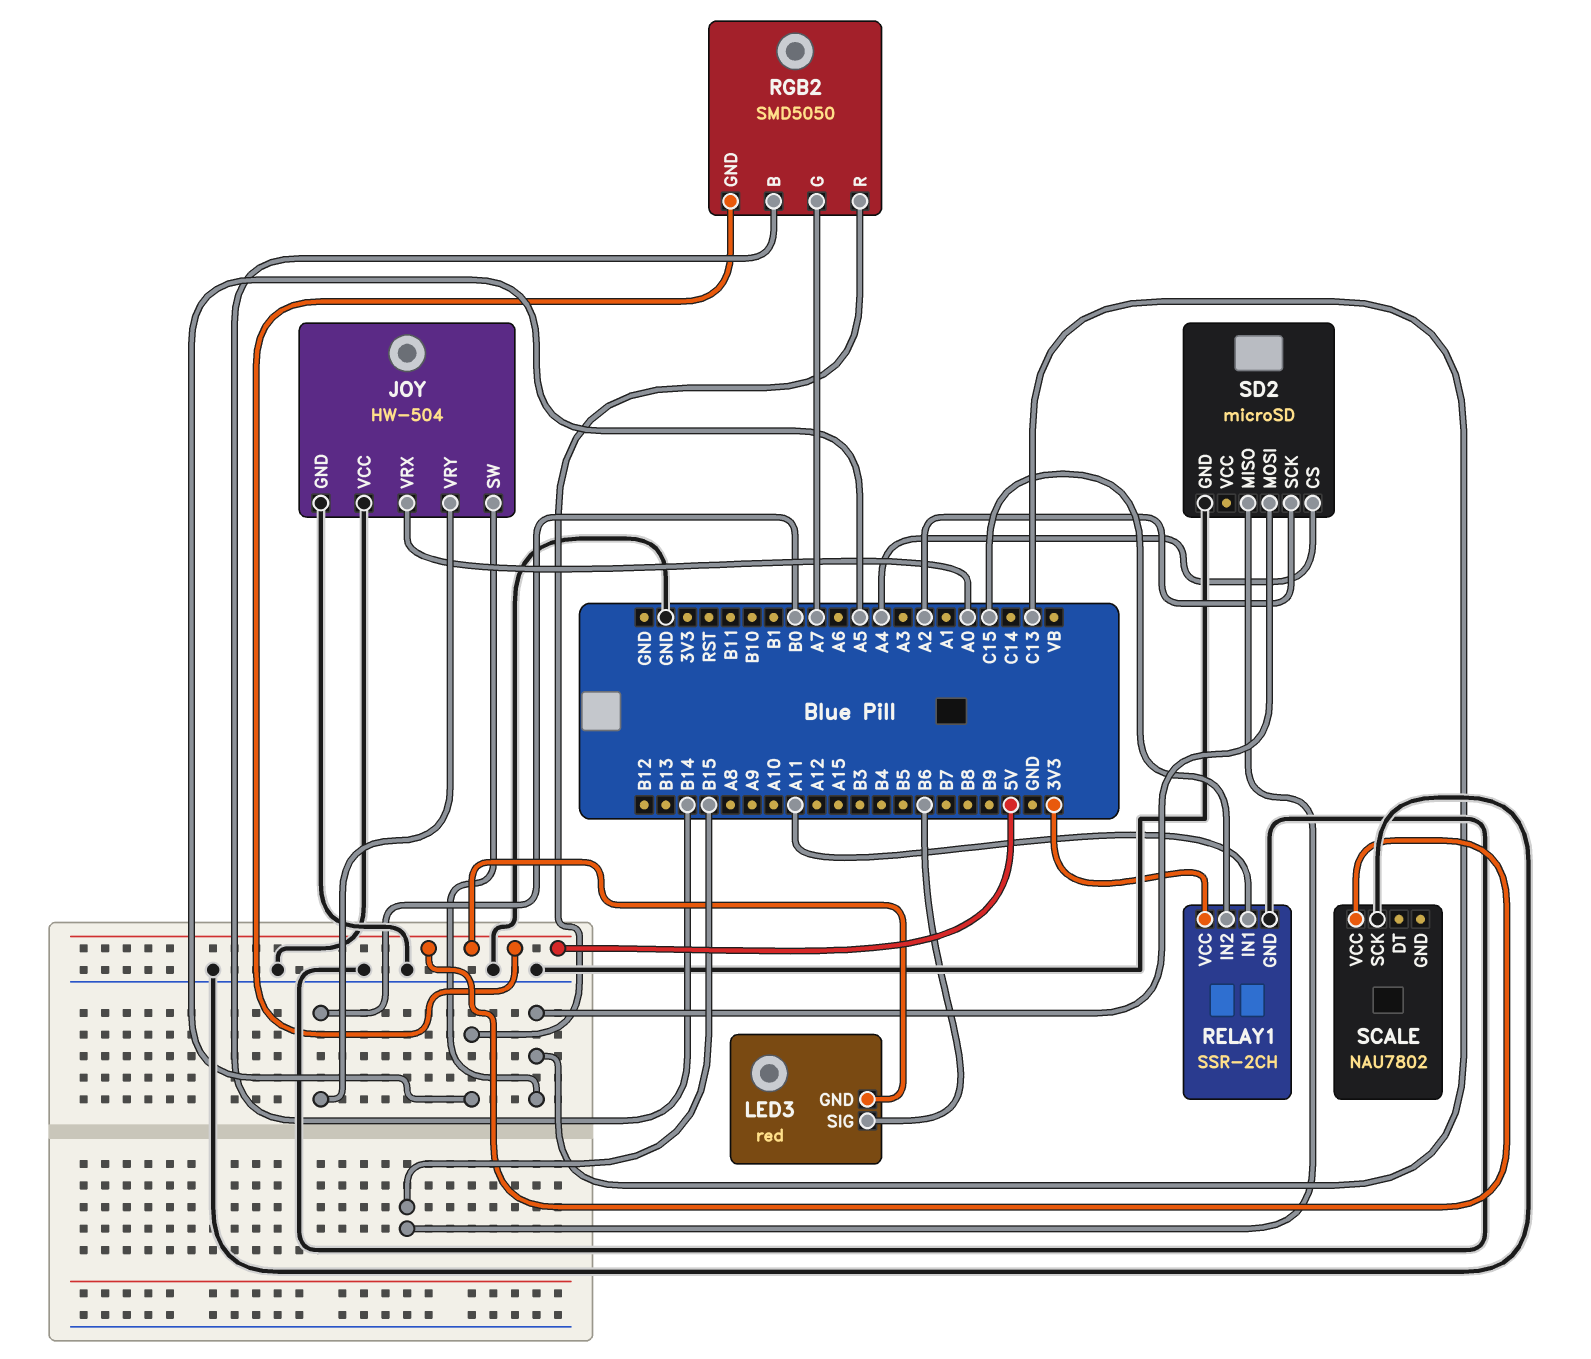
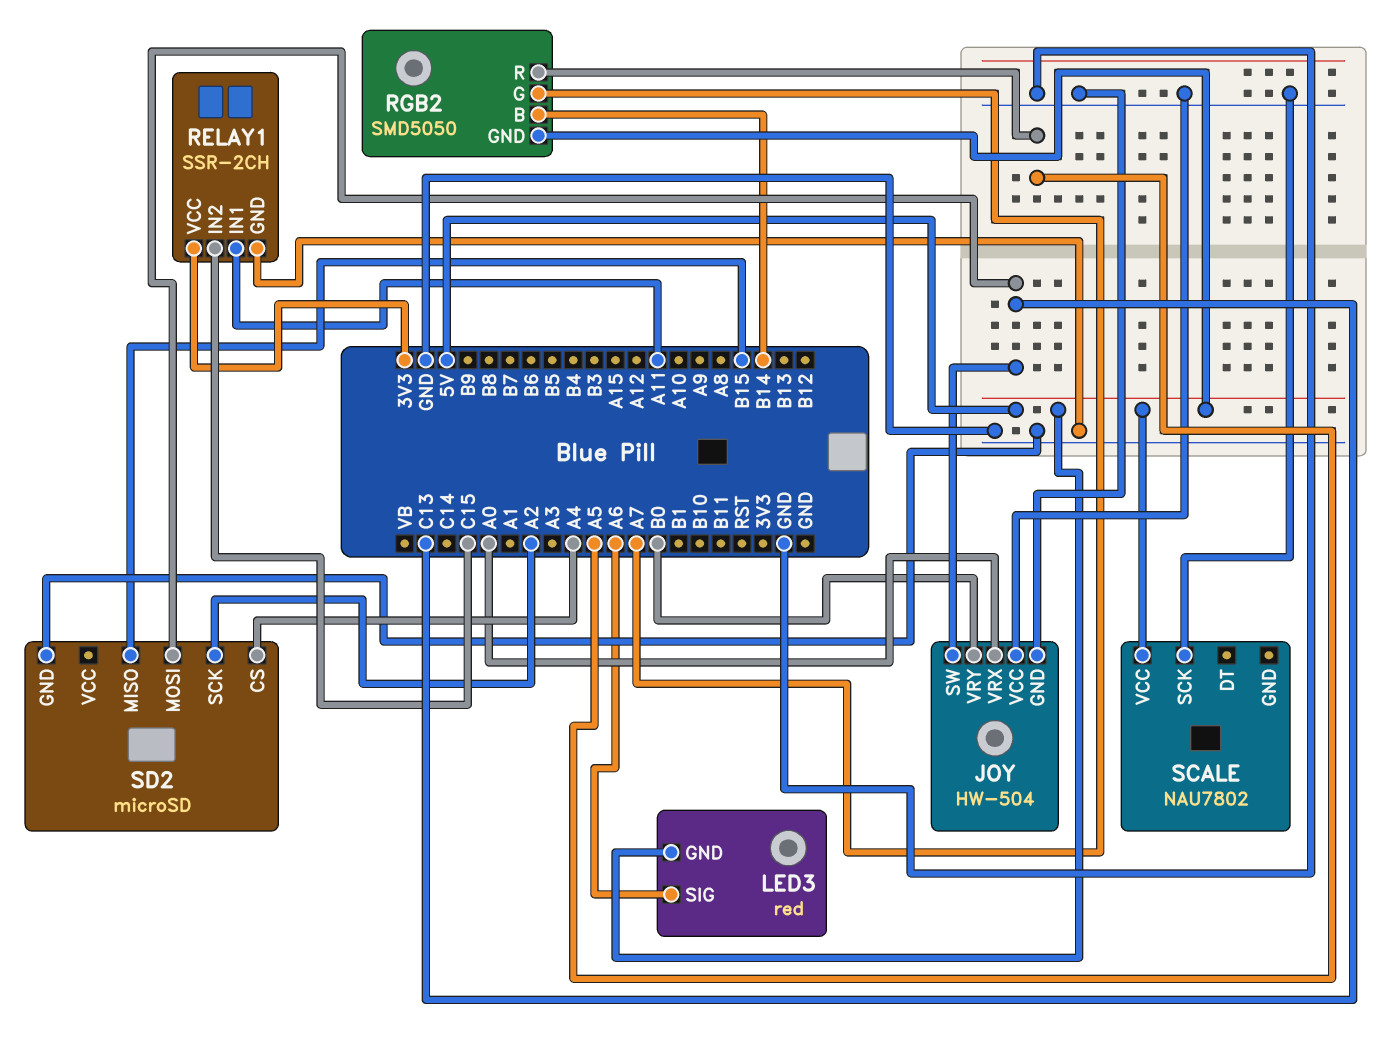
LED3 pin SIG: B6 -> A6

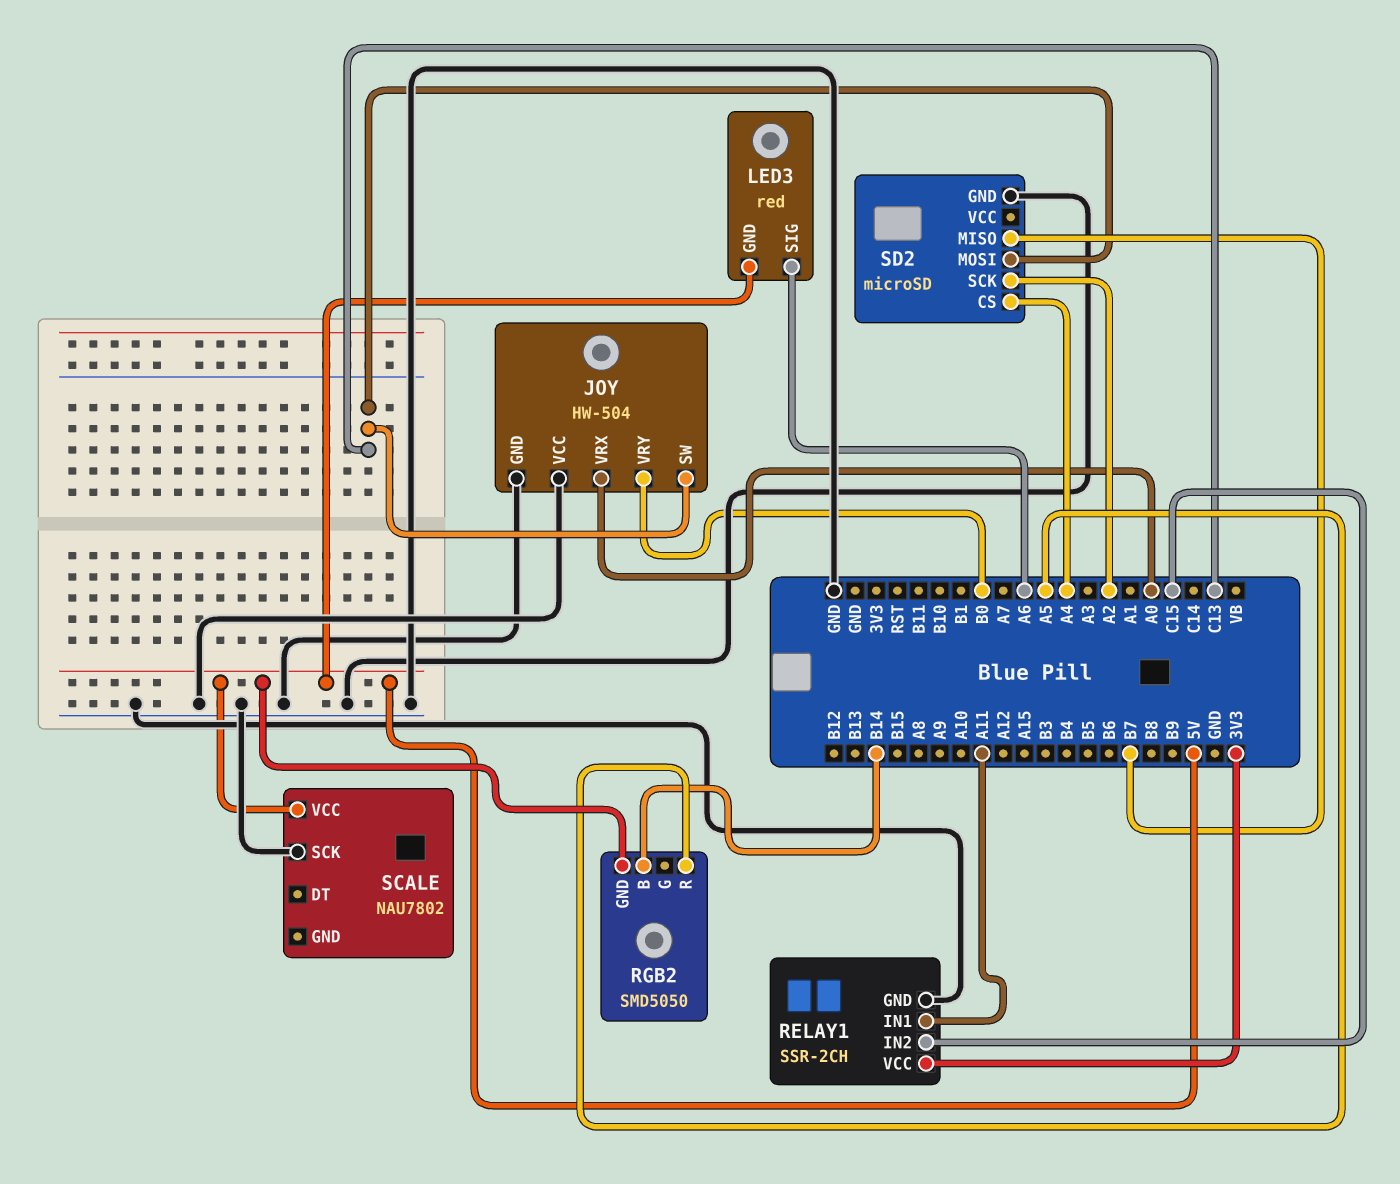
RGB2 pin G: A7 -> none
SD2 pin MISO: B15 -> B7

